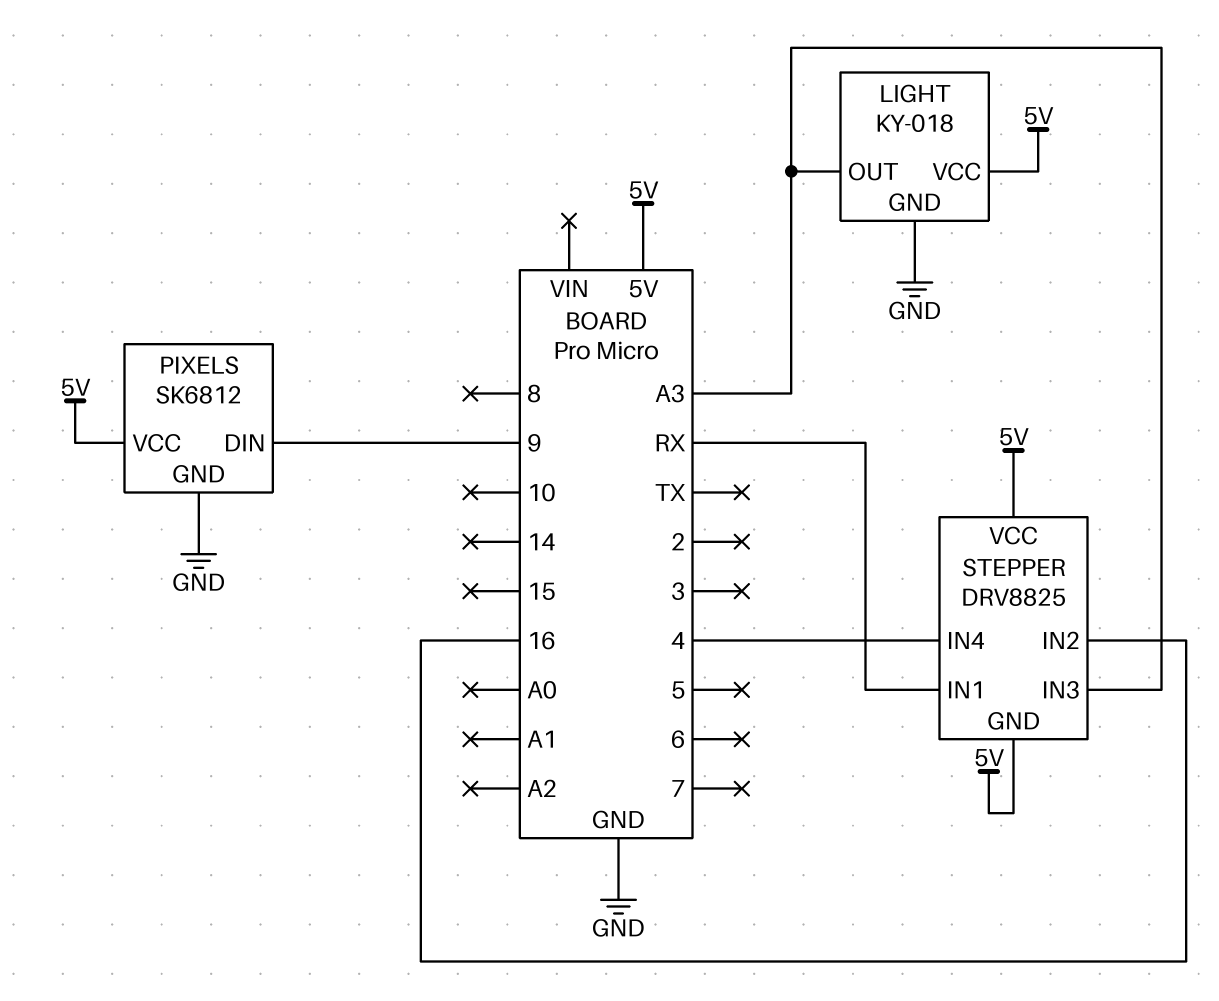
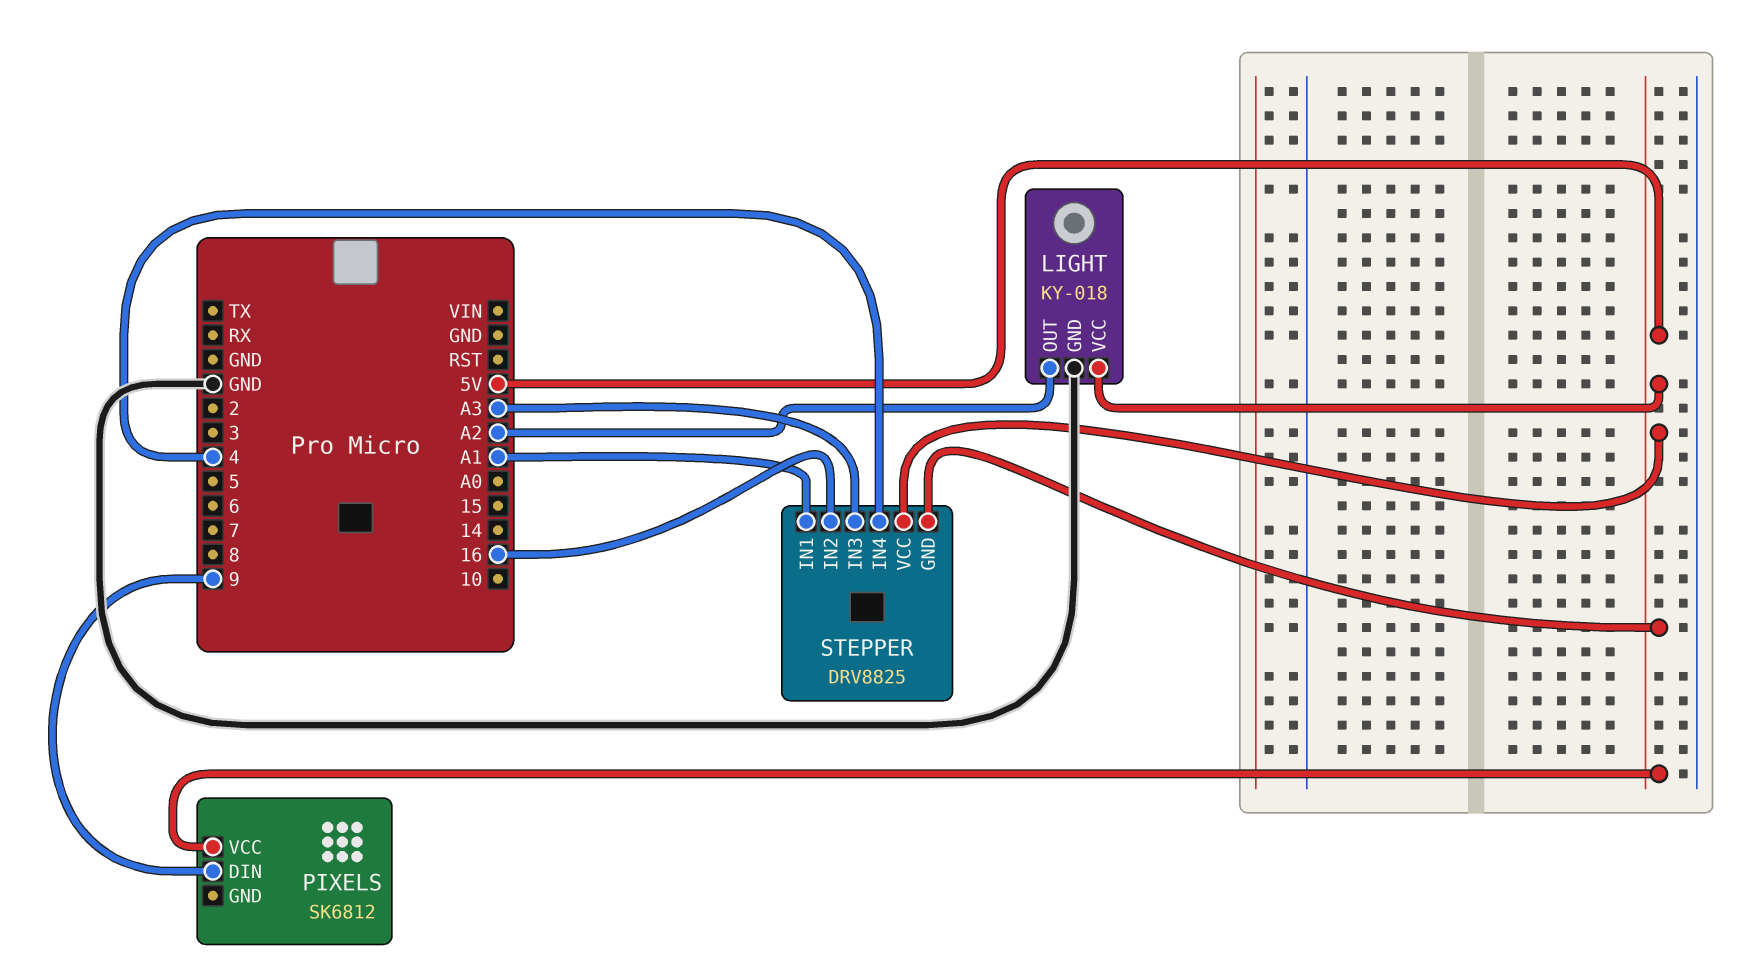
LIGHT pin OUT: A3 -> A2
PIXELS pin GND: GND -> none
STEPPER pin IN1: RX -> A1

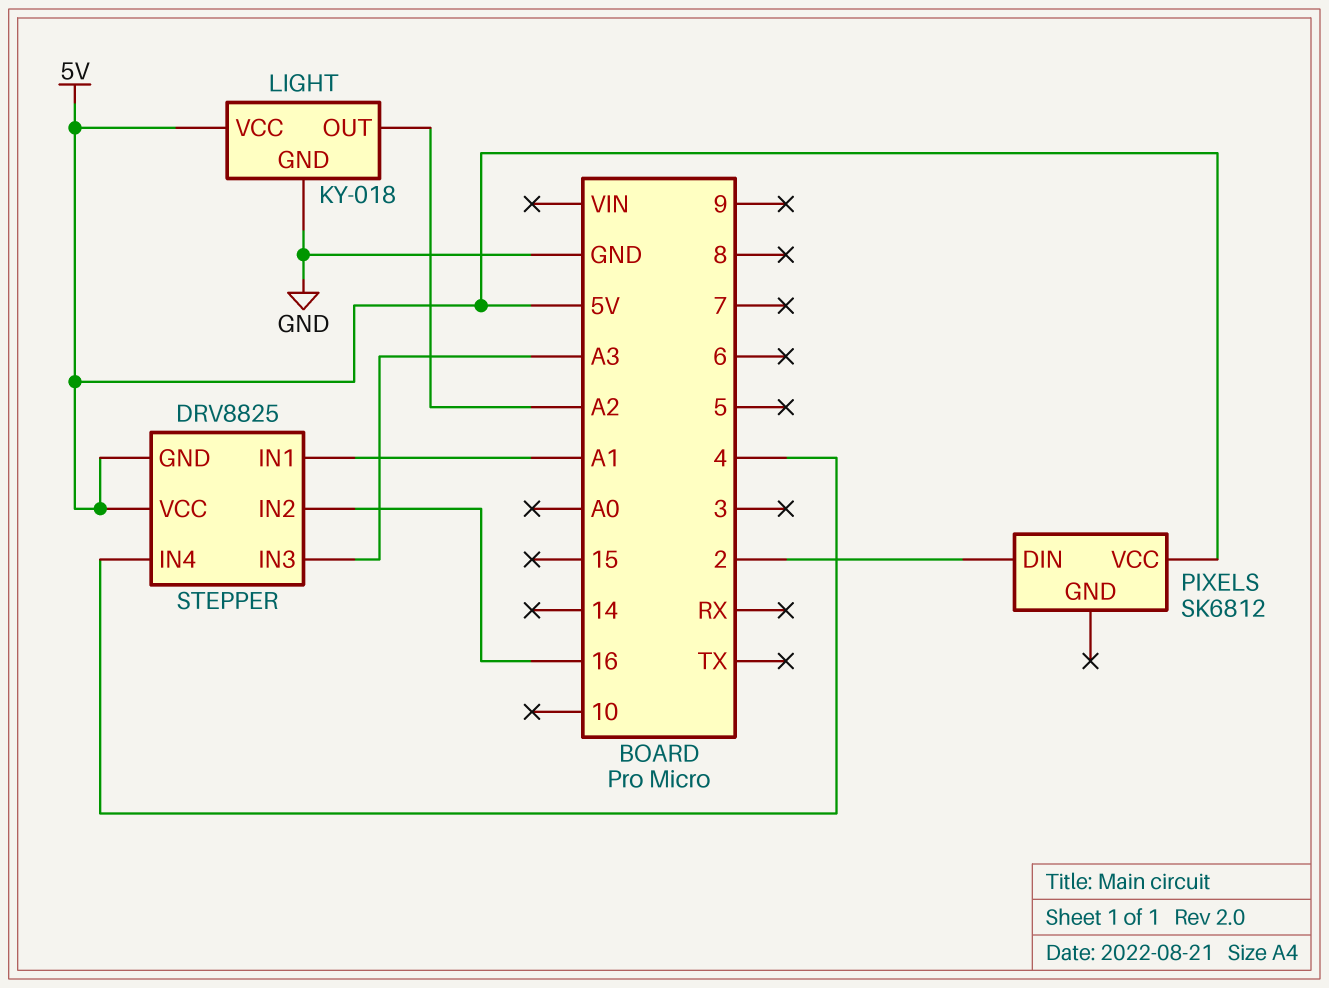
PIXELS pin DIN: 9 -> 2

